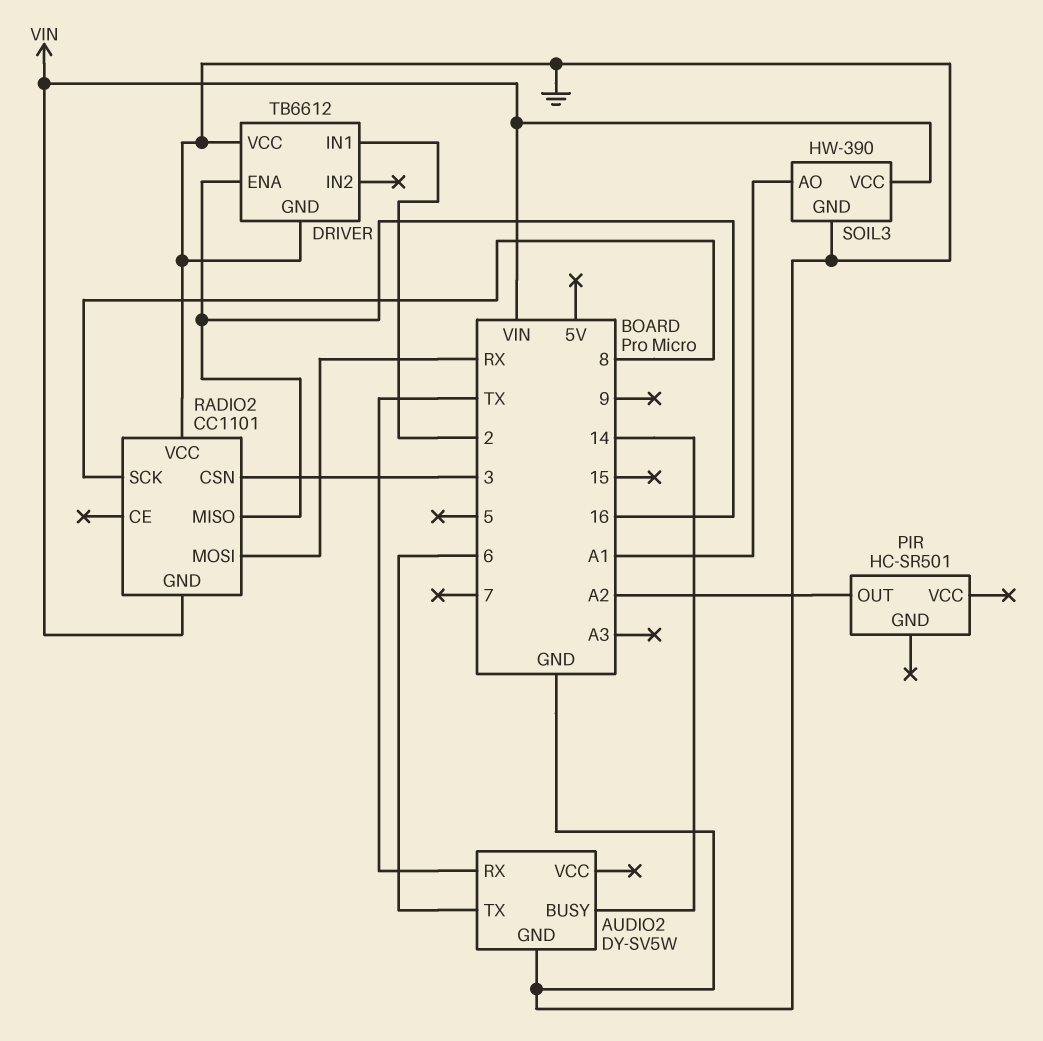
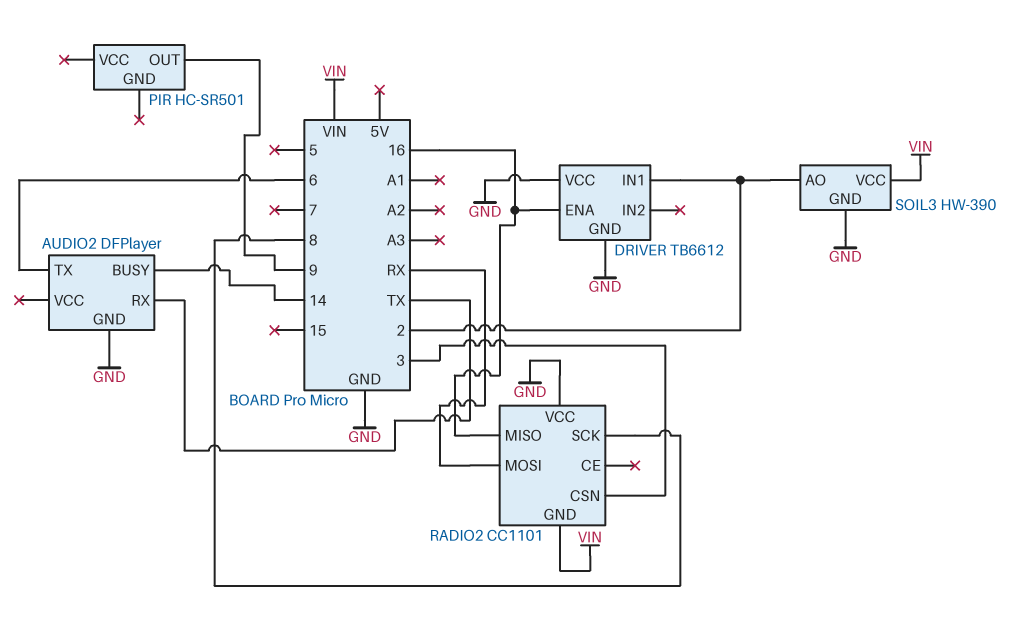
AUDIO2: DY-SV5W -> DFPlayer
PIR pin OUT: A2 -> 9
SOIL3 pin AO: A1 -> 2

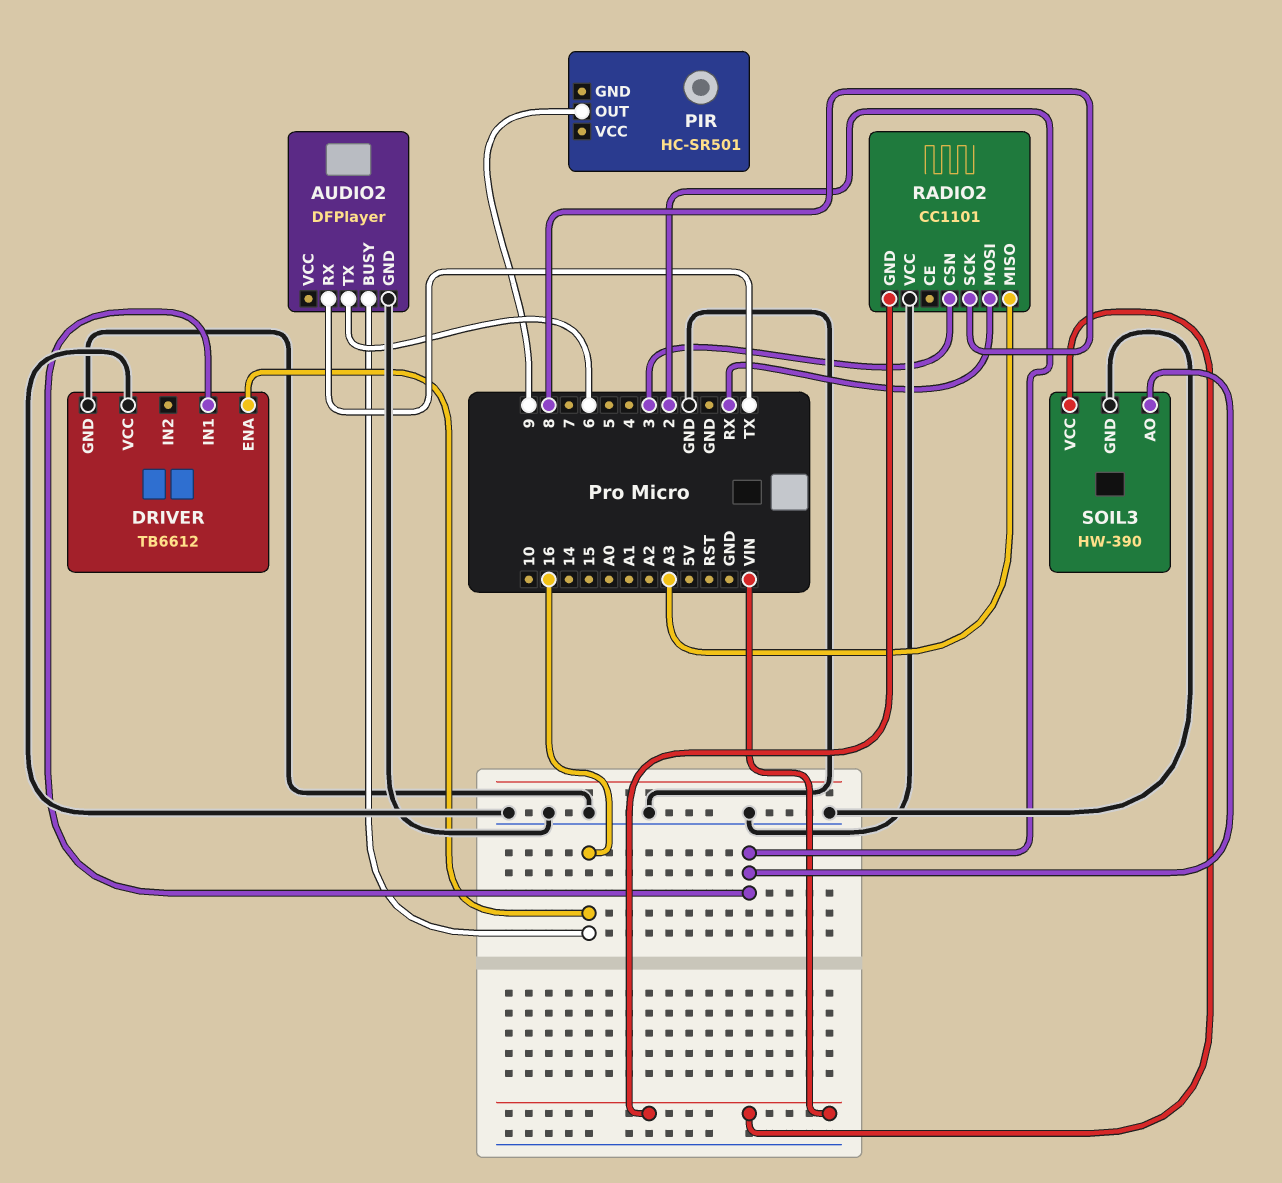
AUDIO2 pin BUSY: 14 -> 16
RADIO2 pin MISO: 16 -> A3

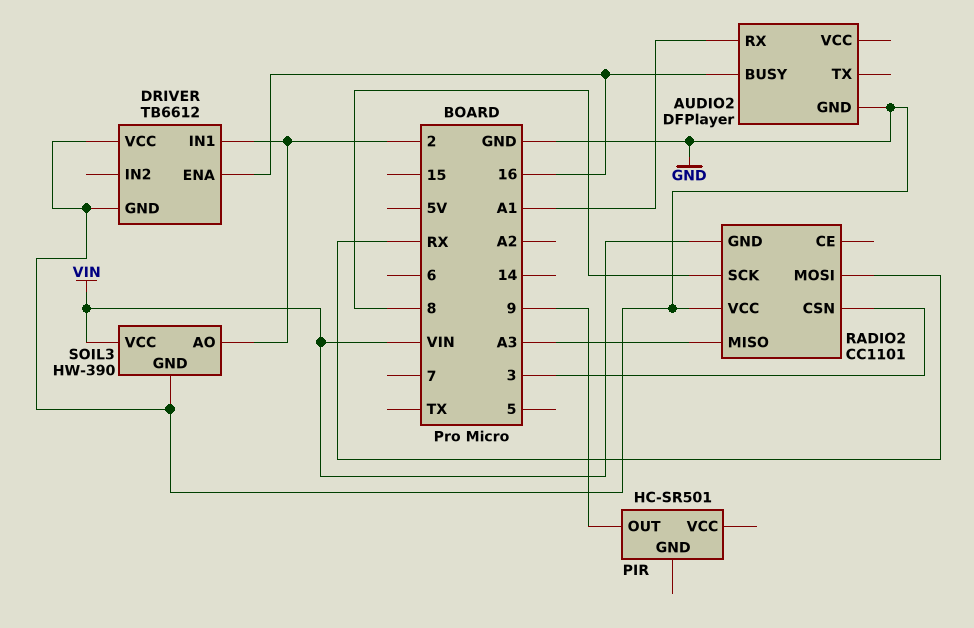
AUDIO2 pin RX: TX -> A1
AUDIO2 pin TX: 6 -> none

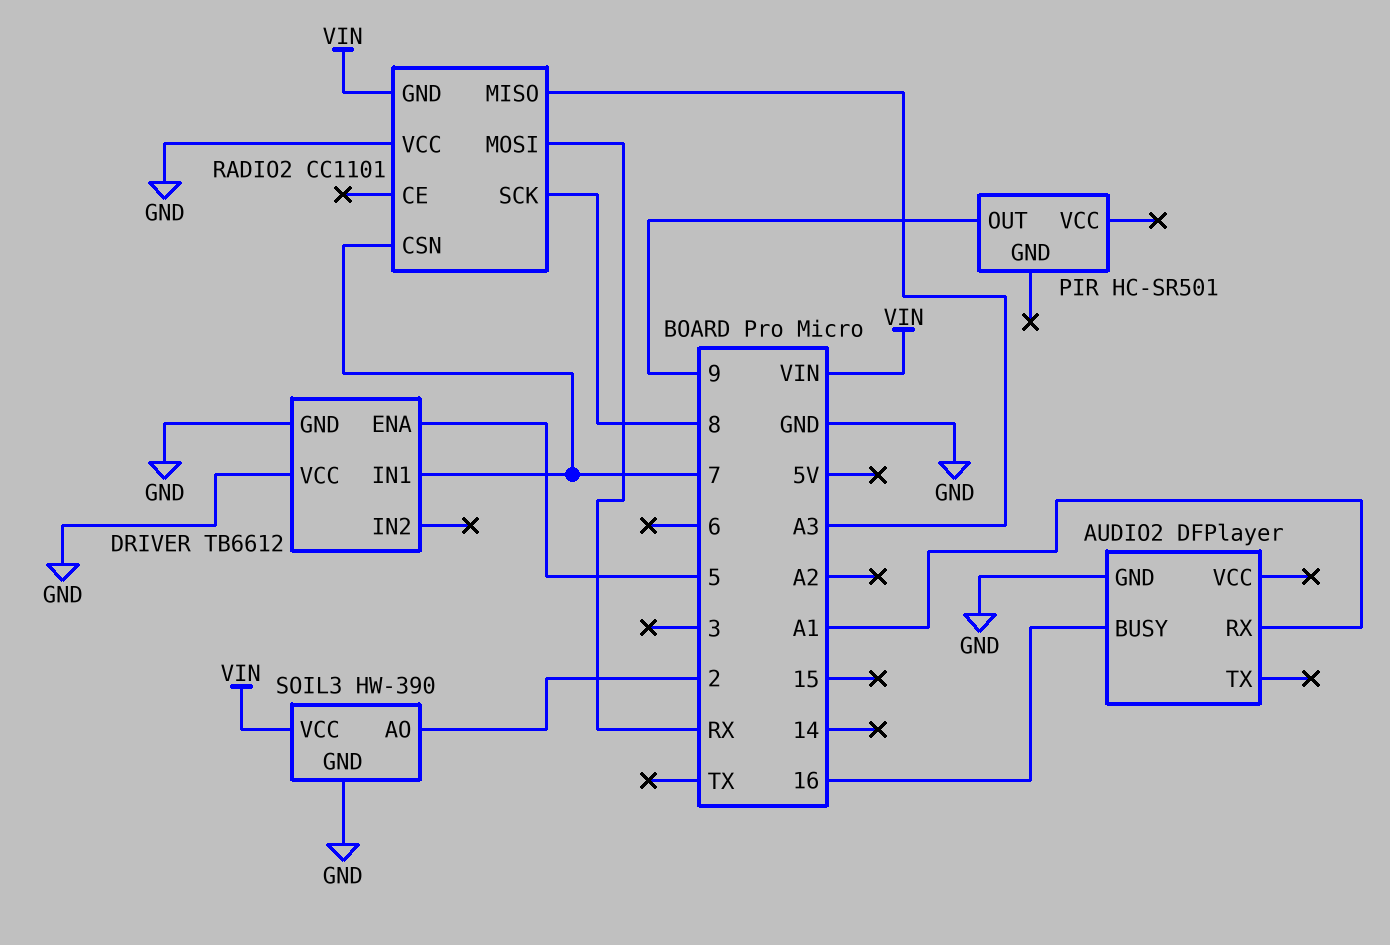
DRIVER pin ENA: 16 -> 5
DRIVER pin IN1: 2 -> 7
RADIO2 pin CSN: 3 -> 7

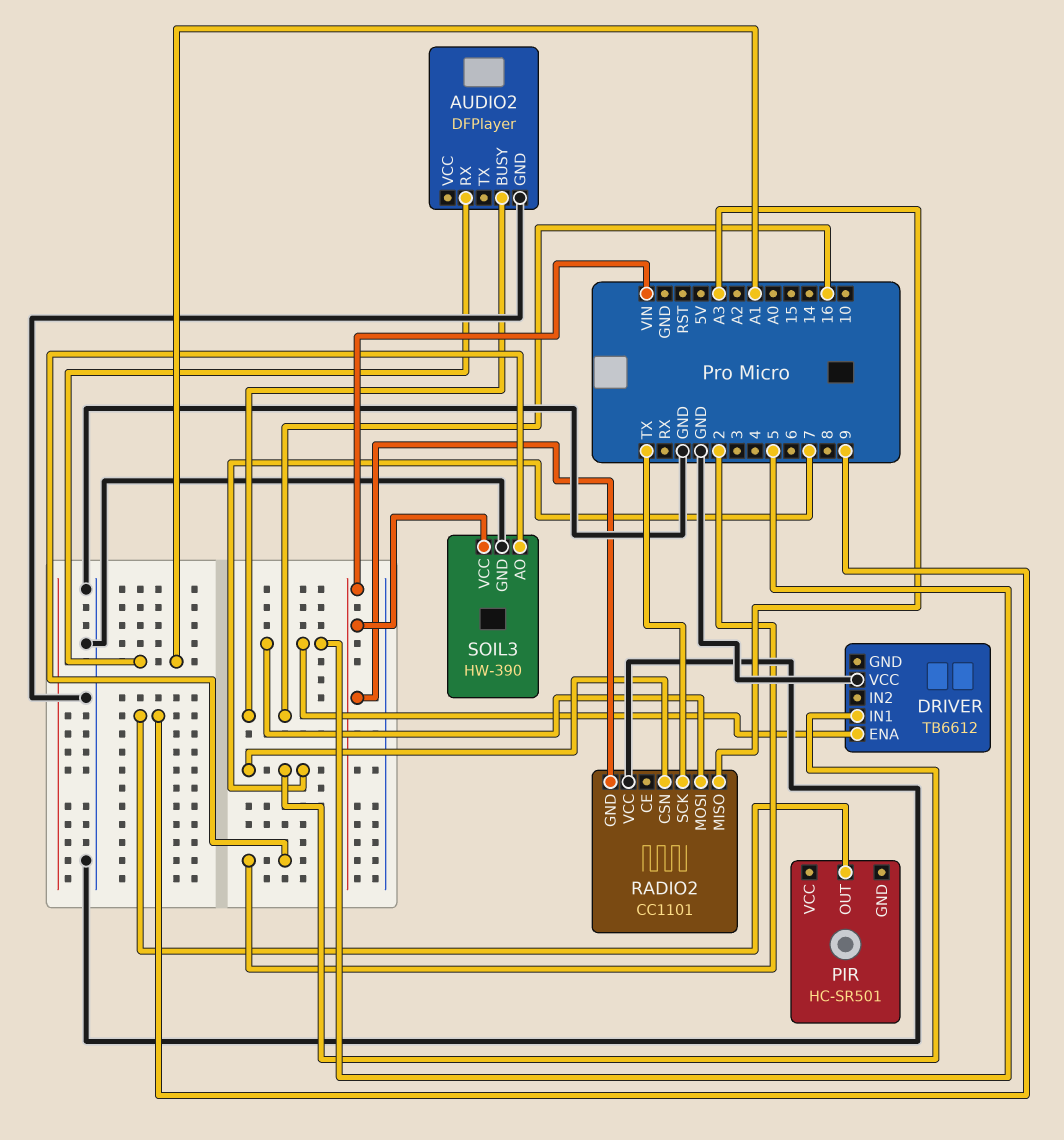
DRIVER pin GND: GND -> none
RADIO2 pin MOSI: RX -> 5
RADIO2 pin SCK: 8 -> TX

